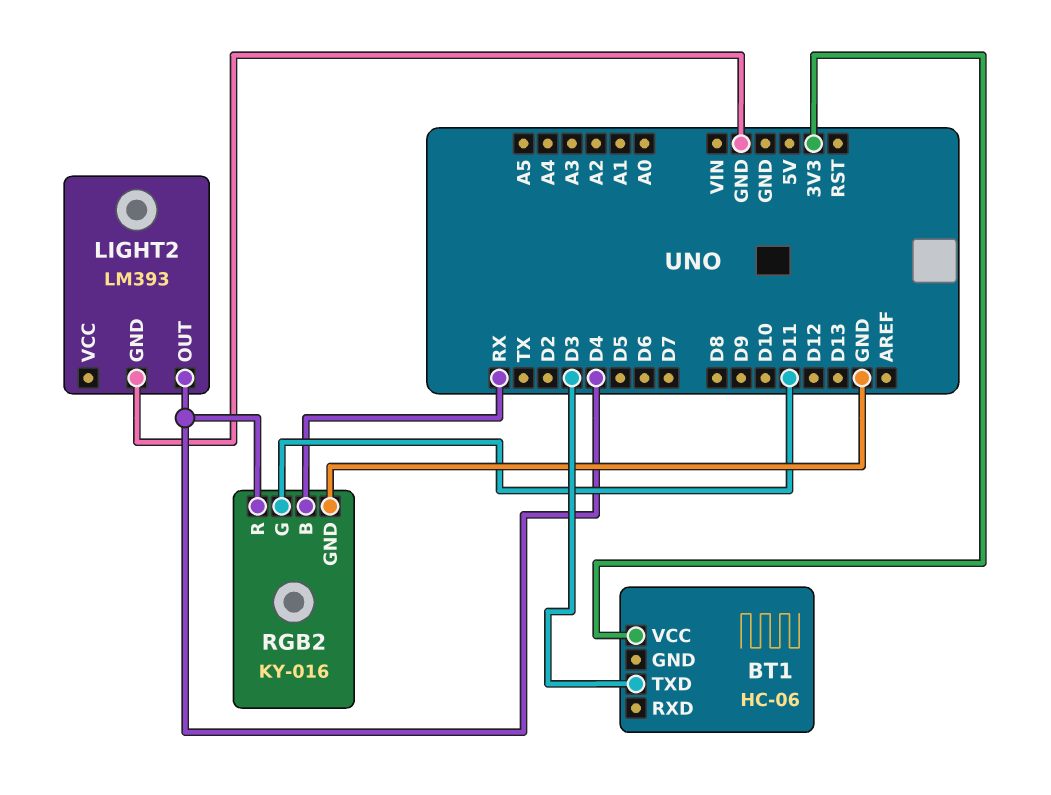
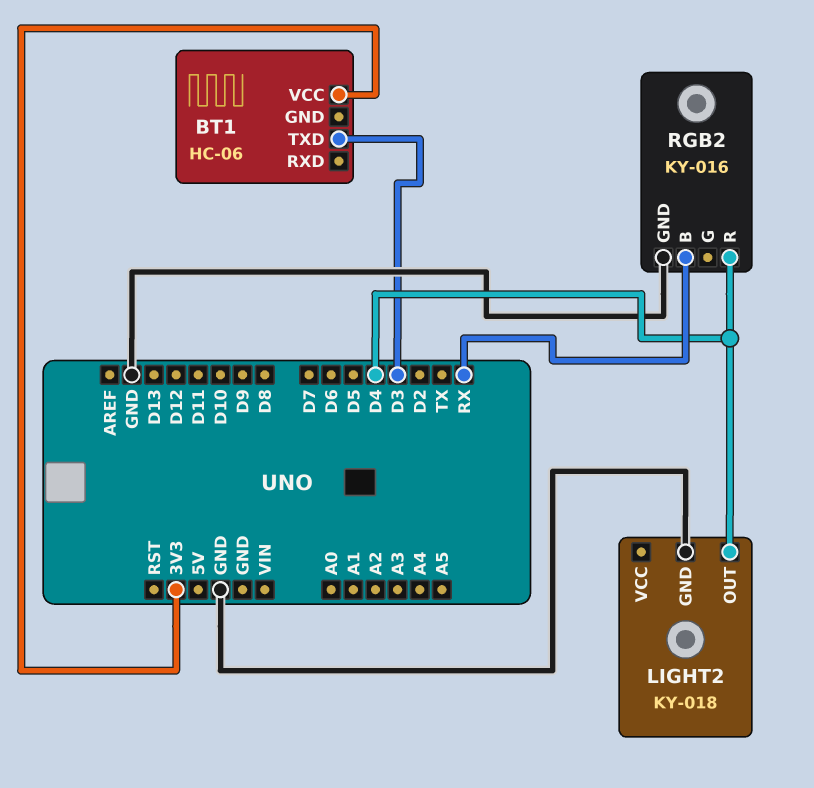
LIGHT2: LM393 -> KY-018
RGB2 pin G: D11 -> none

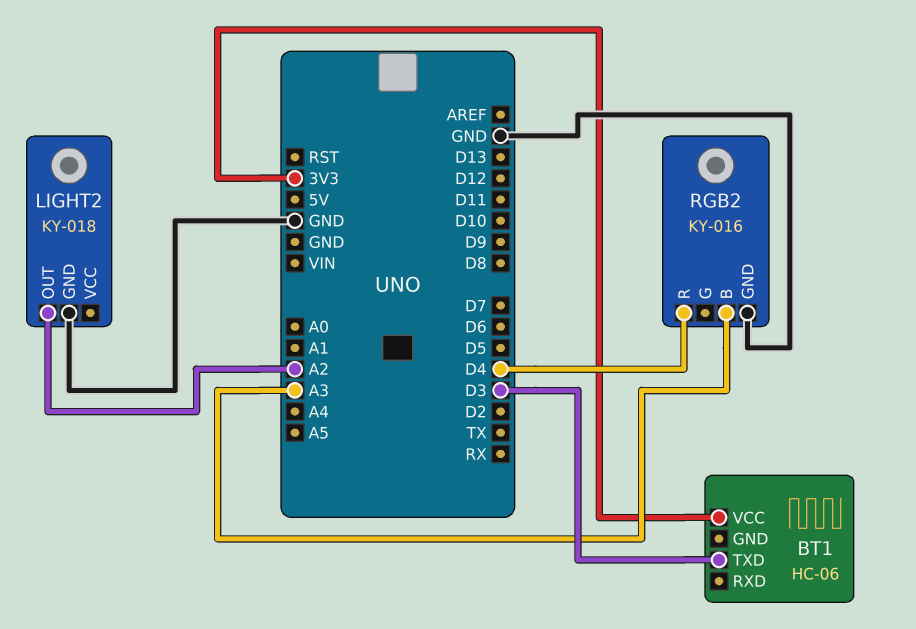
LIGHT2 pin OUT: D4 -> A2
RGB2 pin B: RX -> A3

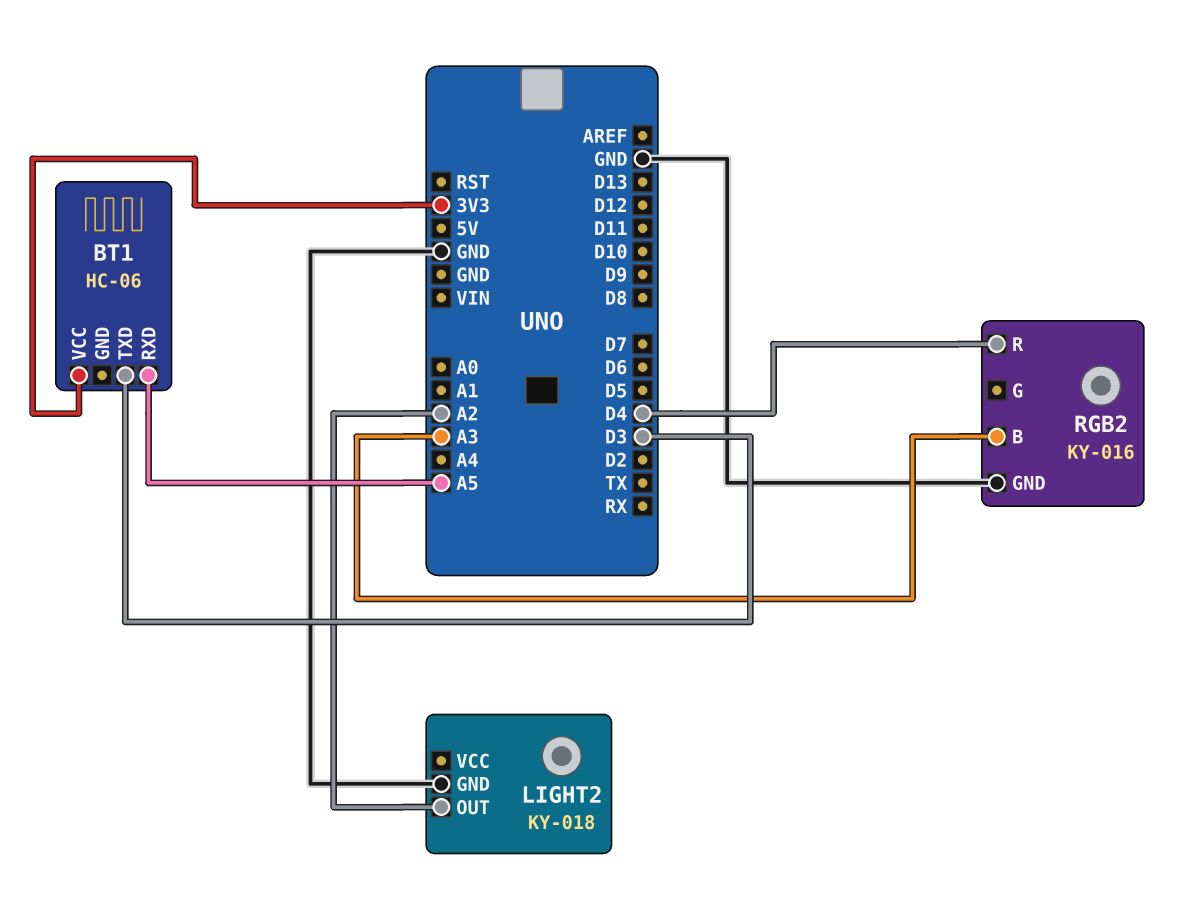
BT1 pin RXD: none -> A5

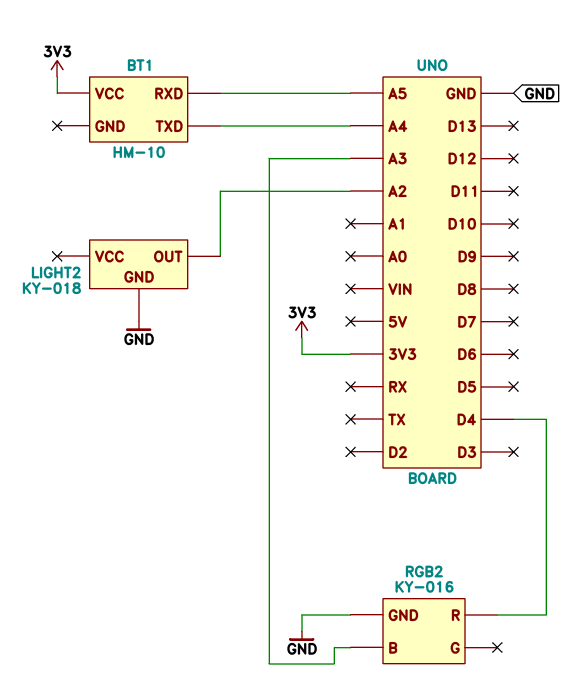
BT1: HC-06 -> HM-10
BT1 pin TXD: D3 -> A4

